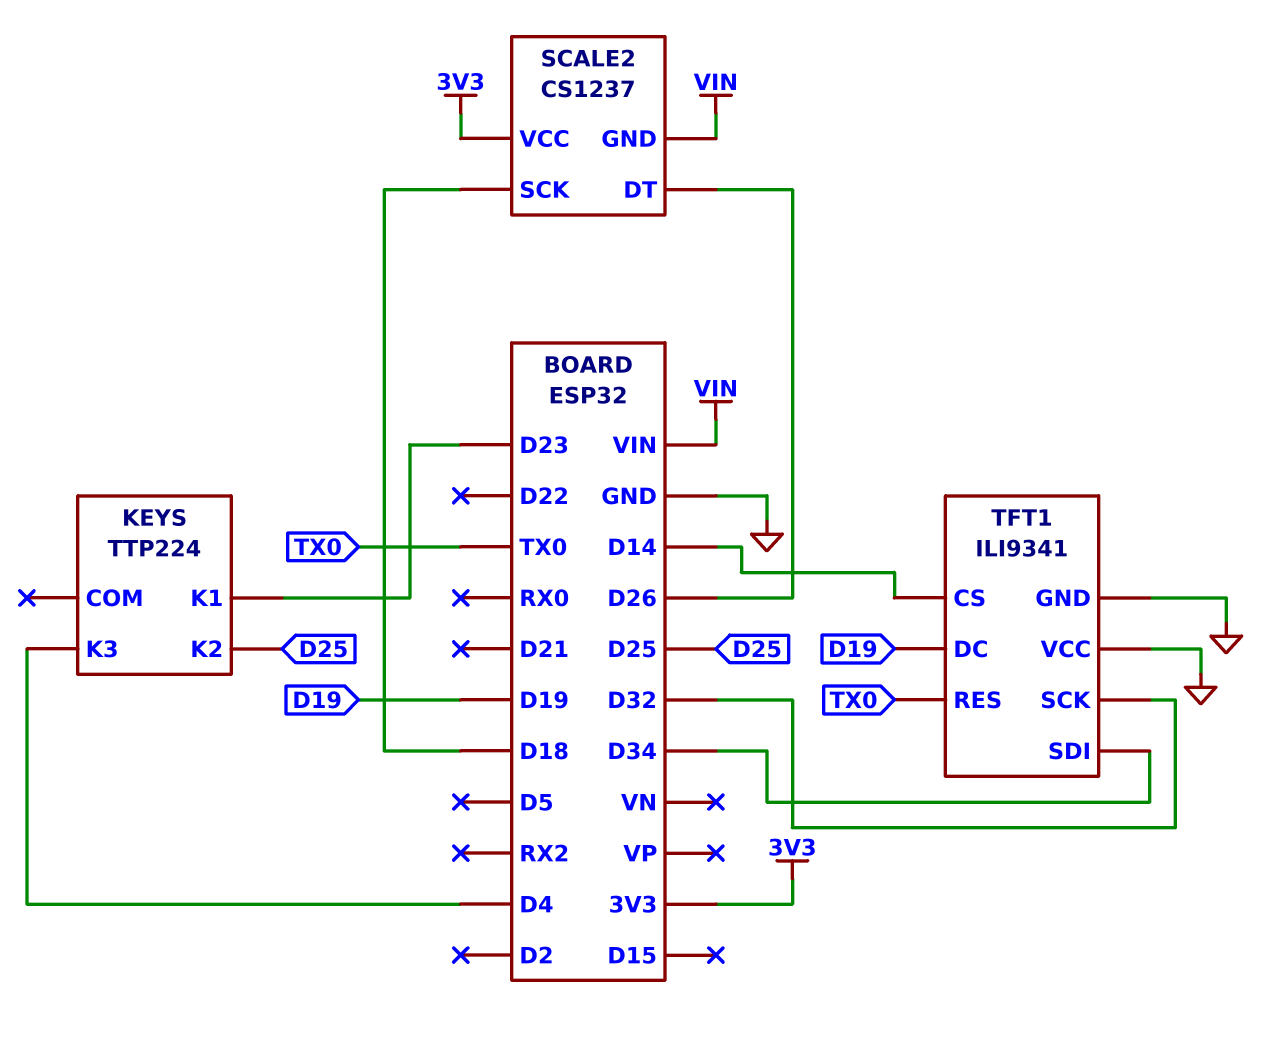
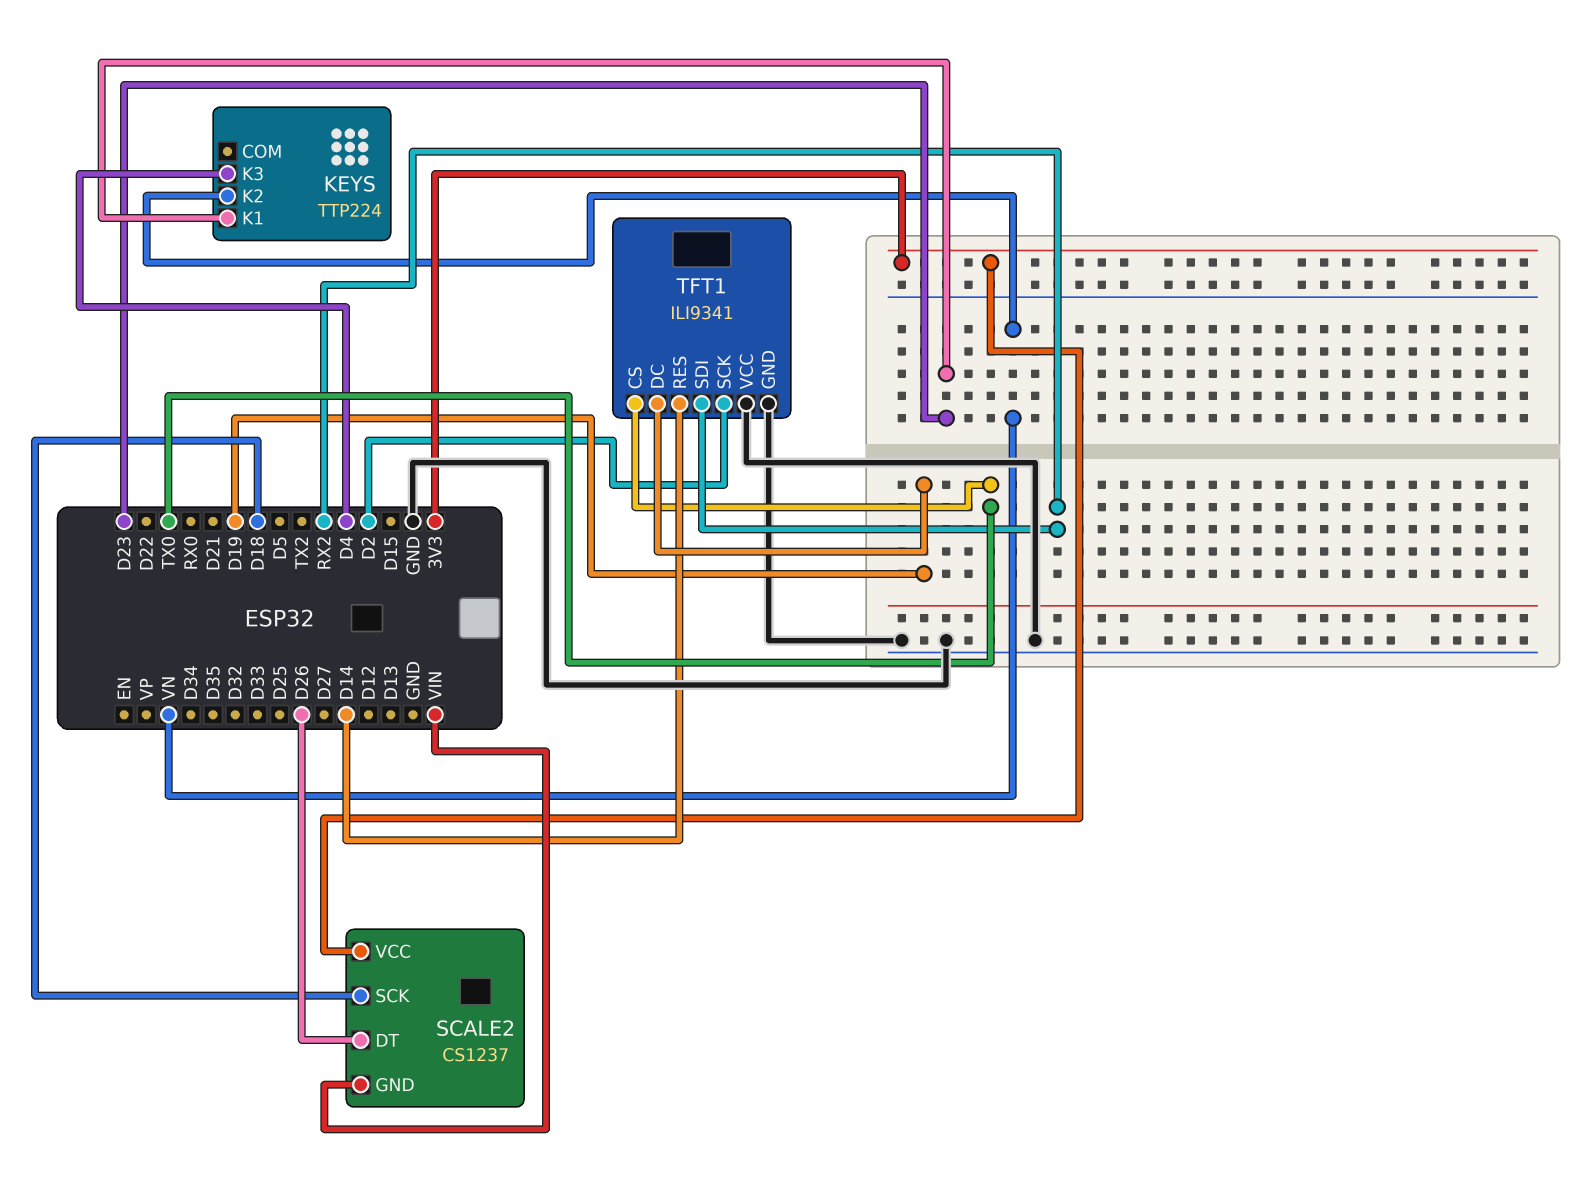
KEYS pin K2: D25 -> VN
TFT1 pin CS: D14 -> TX0
TFT1 pin RES: TX0 -> D14
TFT1 pin SCK: D32 -> D2
TFT1 pin SDI: D34 -> RX2

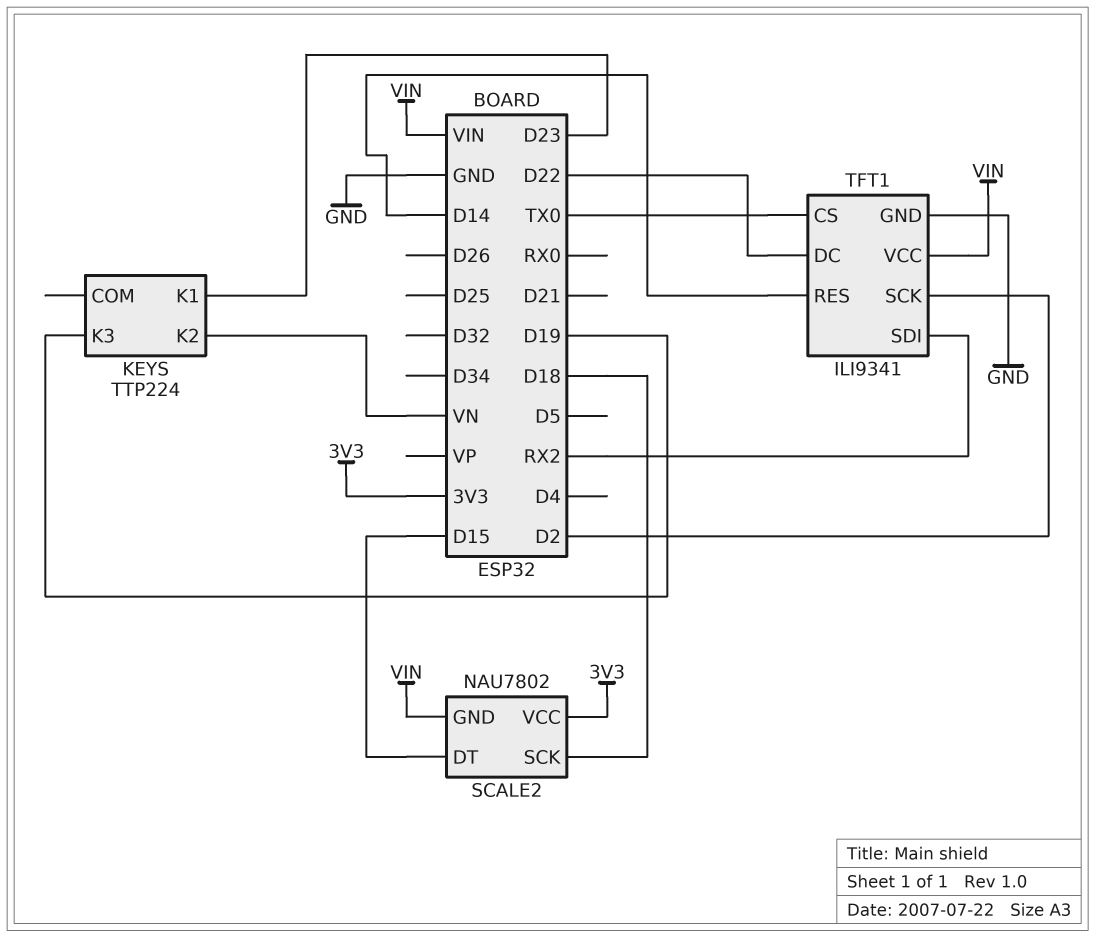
KEYS pin K3: D4 -> D19
SCALE2: CS1237 -> NAU7802
SCALE2 pin DT: D26 -> D15
TFT1 pin DC: D19 -> D22
TFT1 pin VCC: GND -> VIN

